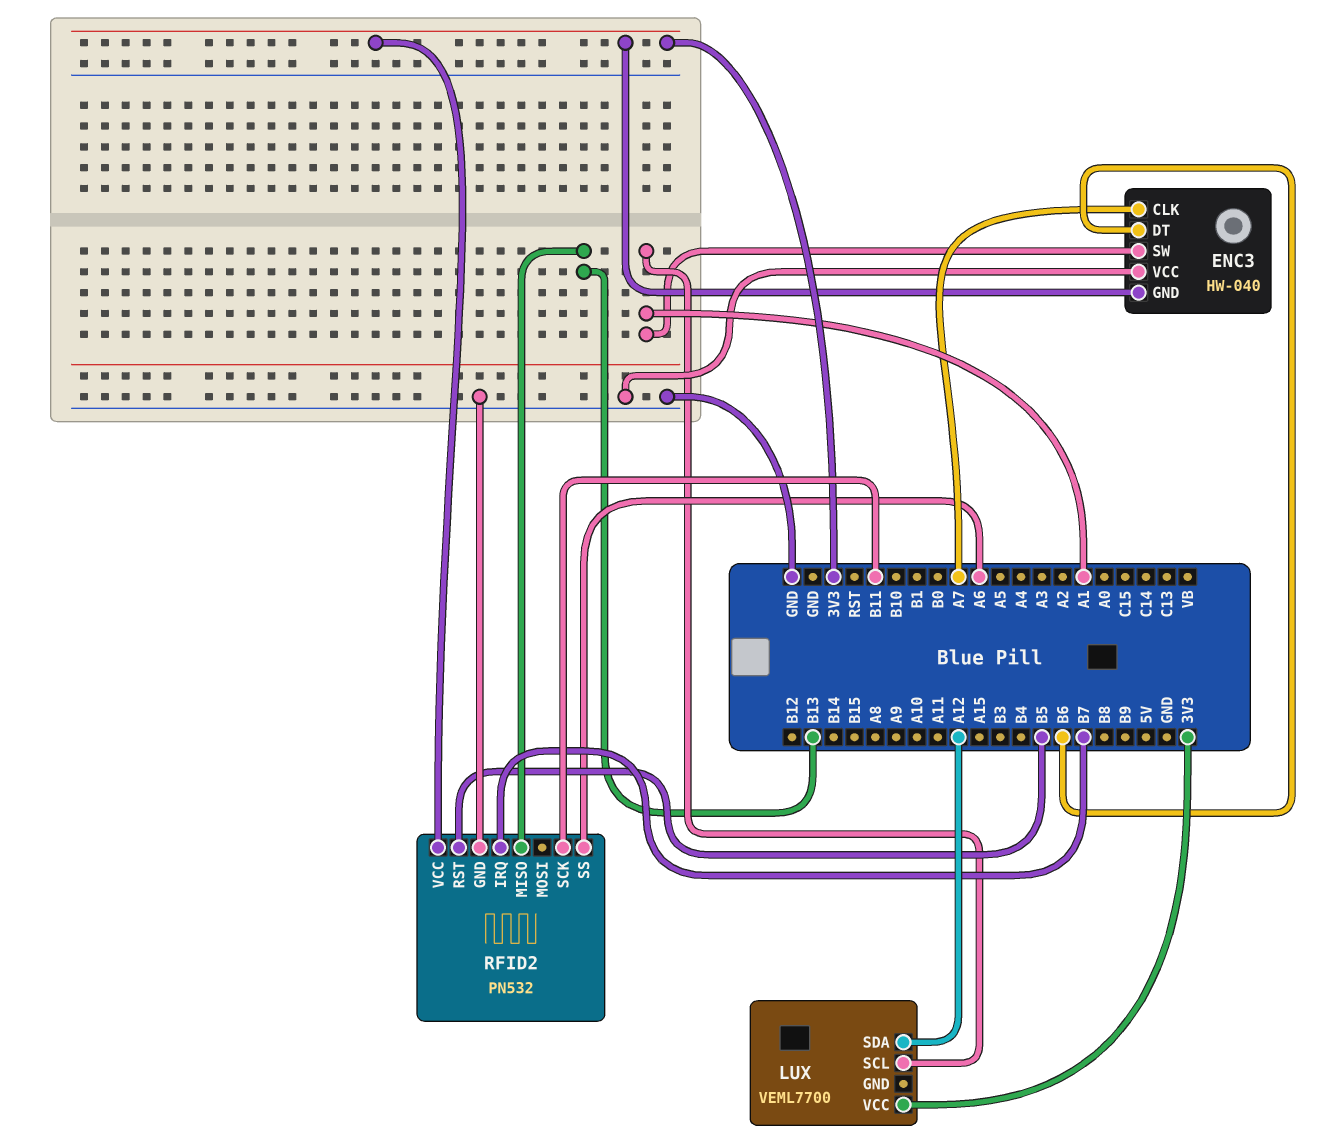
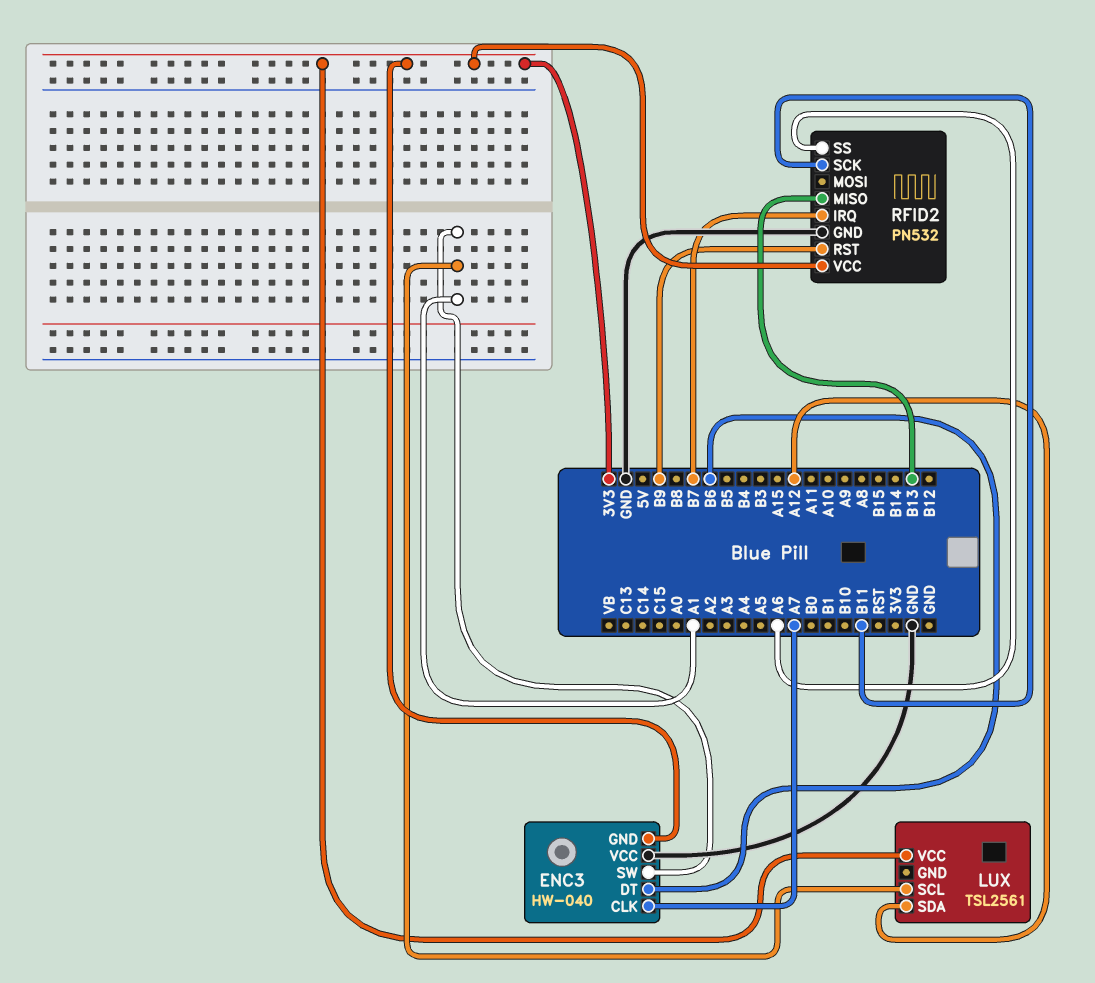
LUX: VEML7700 -> TSL2561
RFID2 pin RST: B5 -> B9

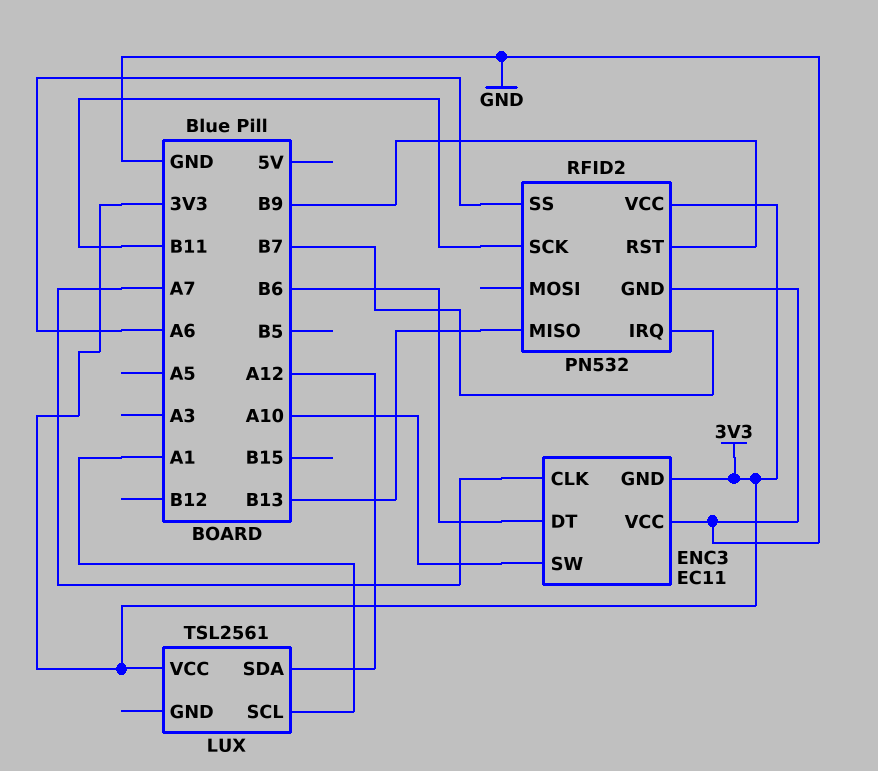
ENC3: HW-040 -> EC11
ENC3 pin SW: A1 -> A10

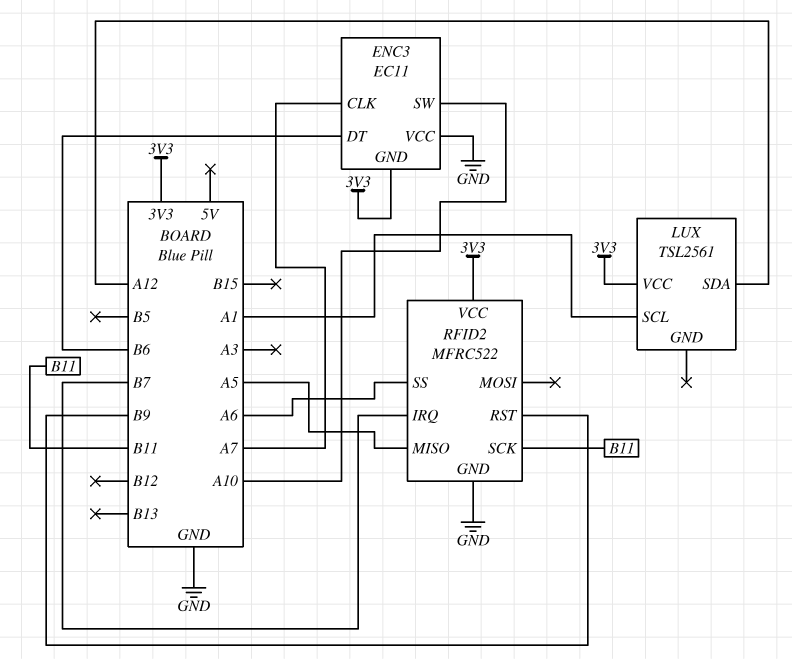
RFID2: PN532 -> MFRC522
RFID2 pin MISO: B13 -> A5

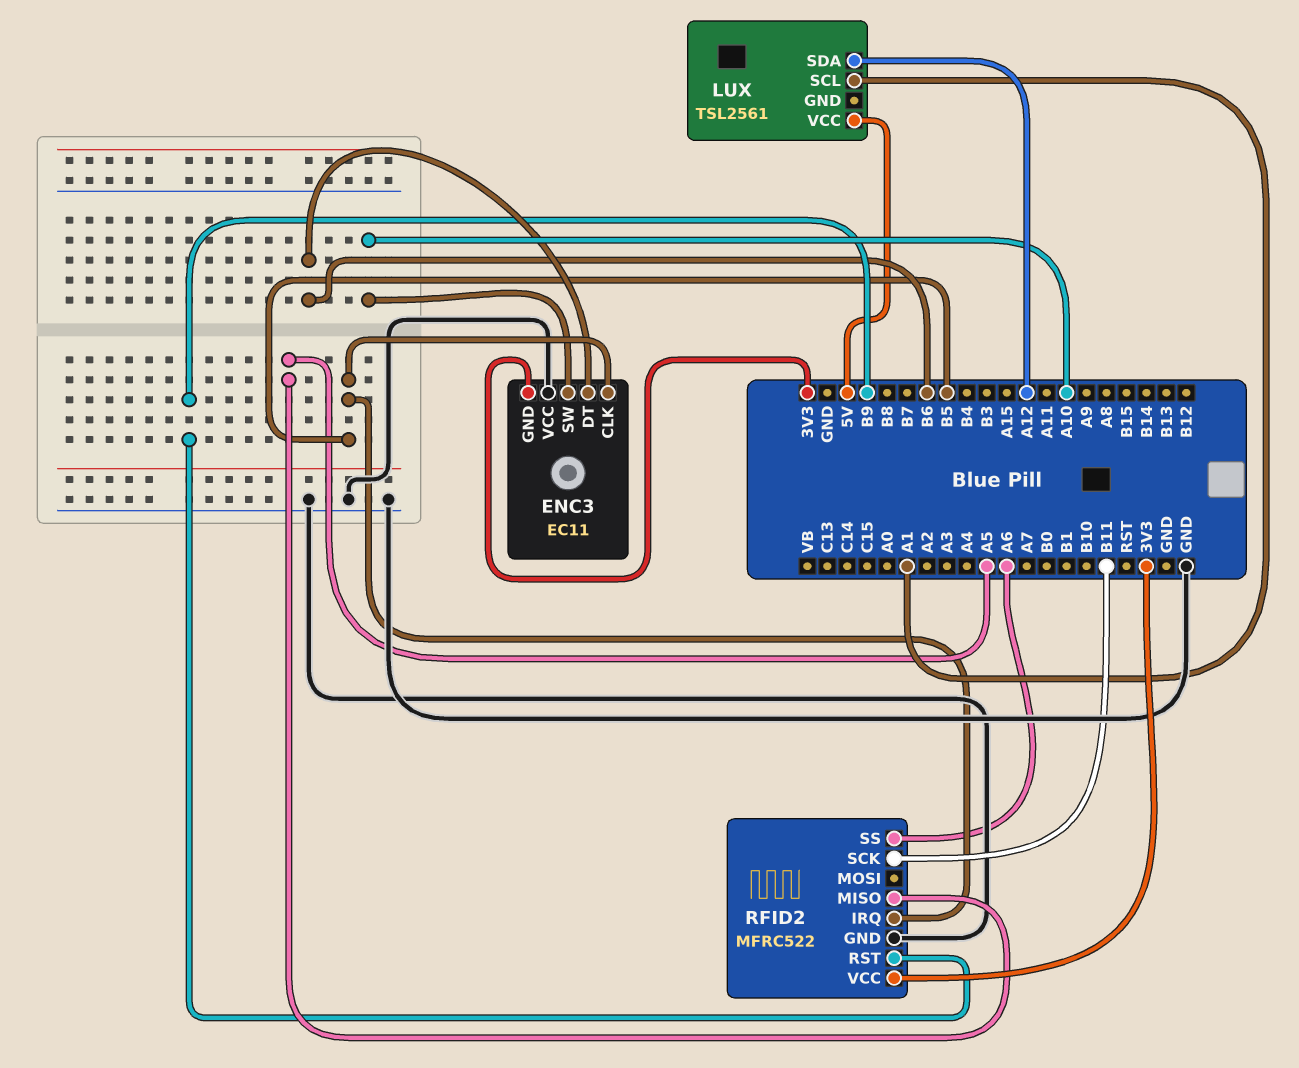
ENC3 pin CLK: A7 -> B5
LUX pin VCC: 3V3 -> 5V
RFID2 pin IRQ: B7 -> B5

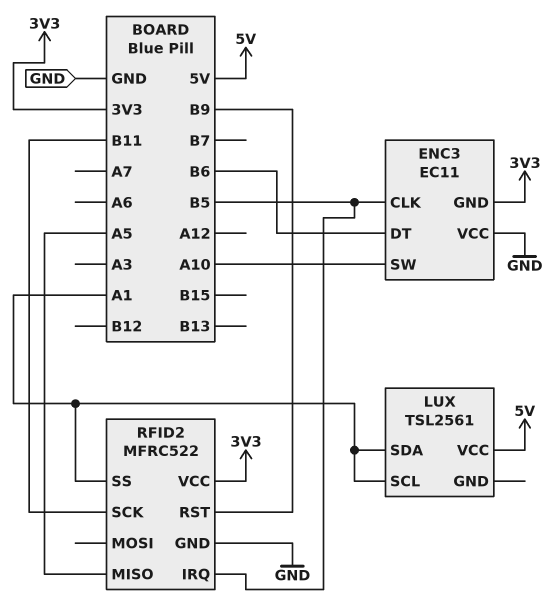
LUX pin SDA: A12 -> A1
RFID2 pin SS: A6 -> A1

